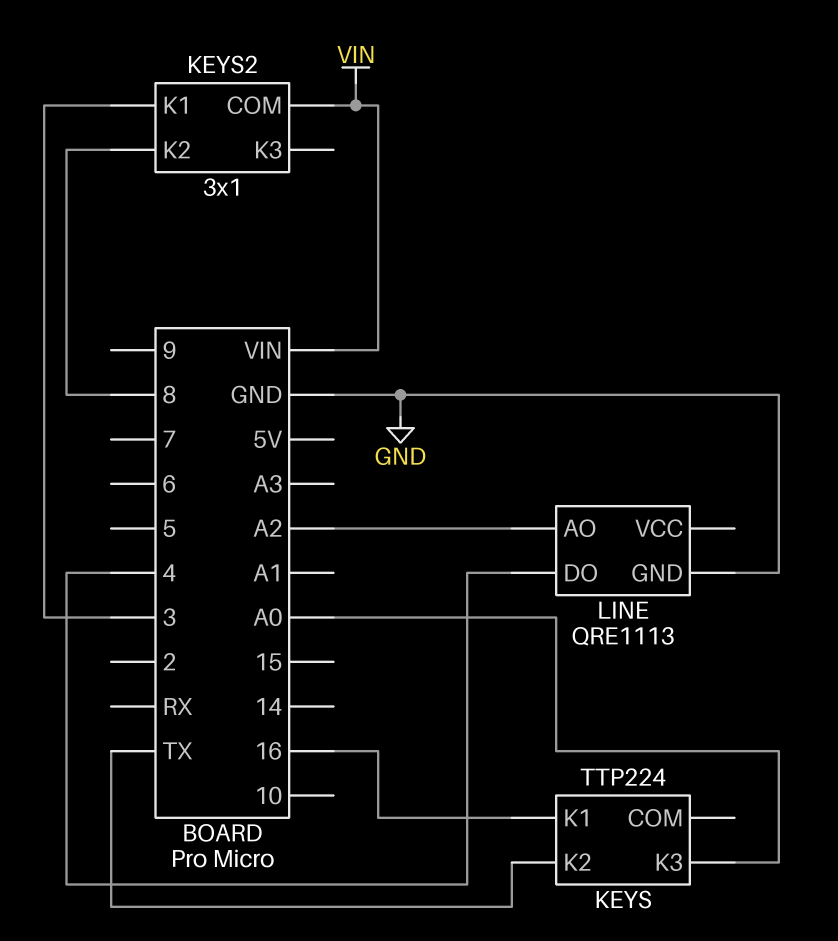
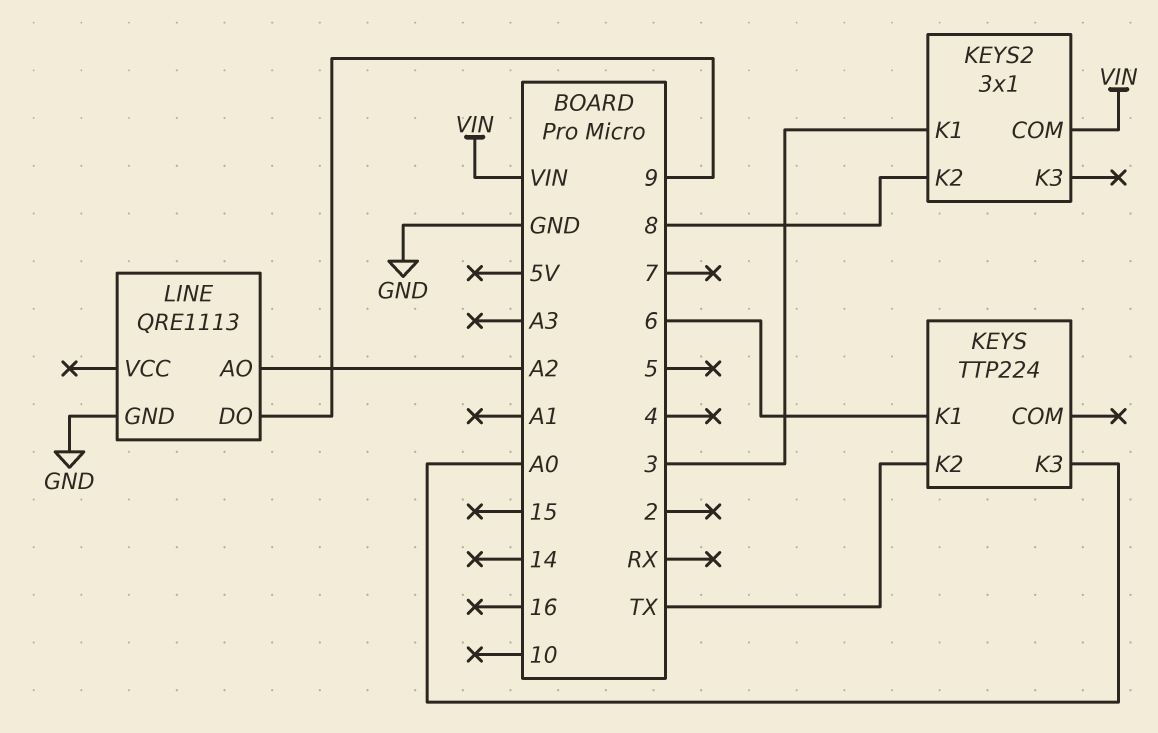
KEYS pin K1: 16 -> 6
LINE pin DO: 4 -> 9

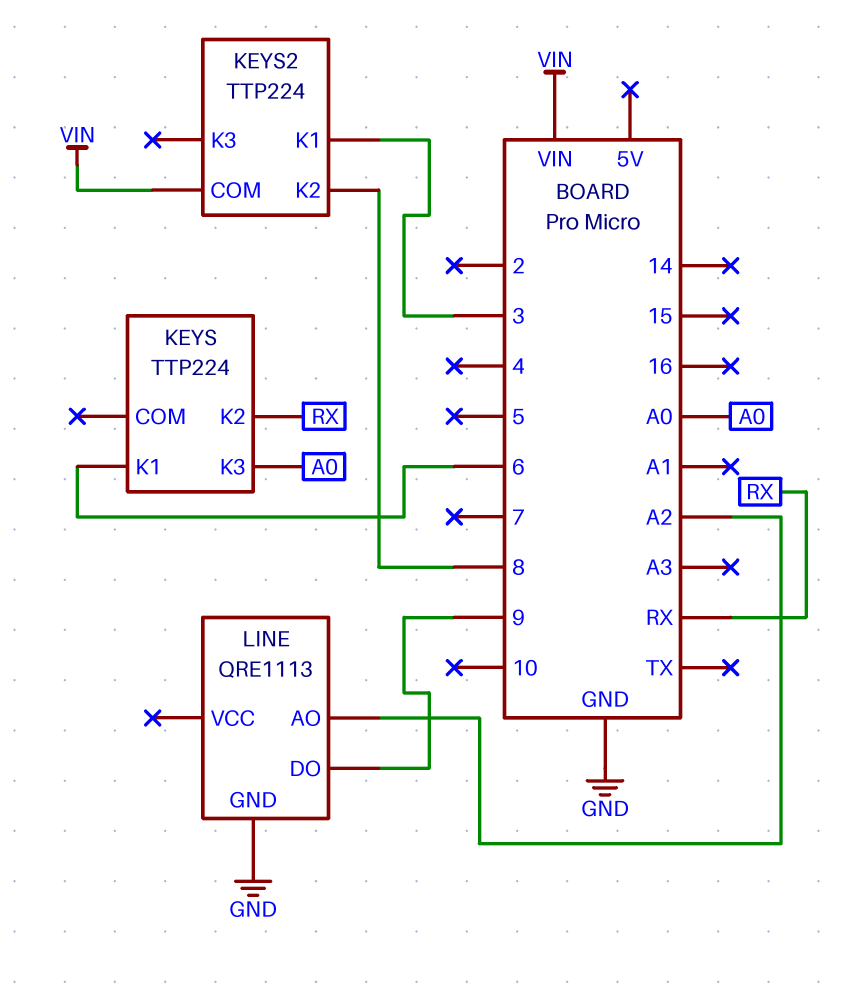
KEYS pin K2: TX -> RX
KEYS2: 3x1 -> TTP224

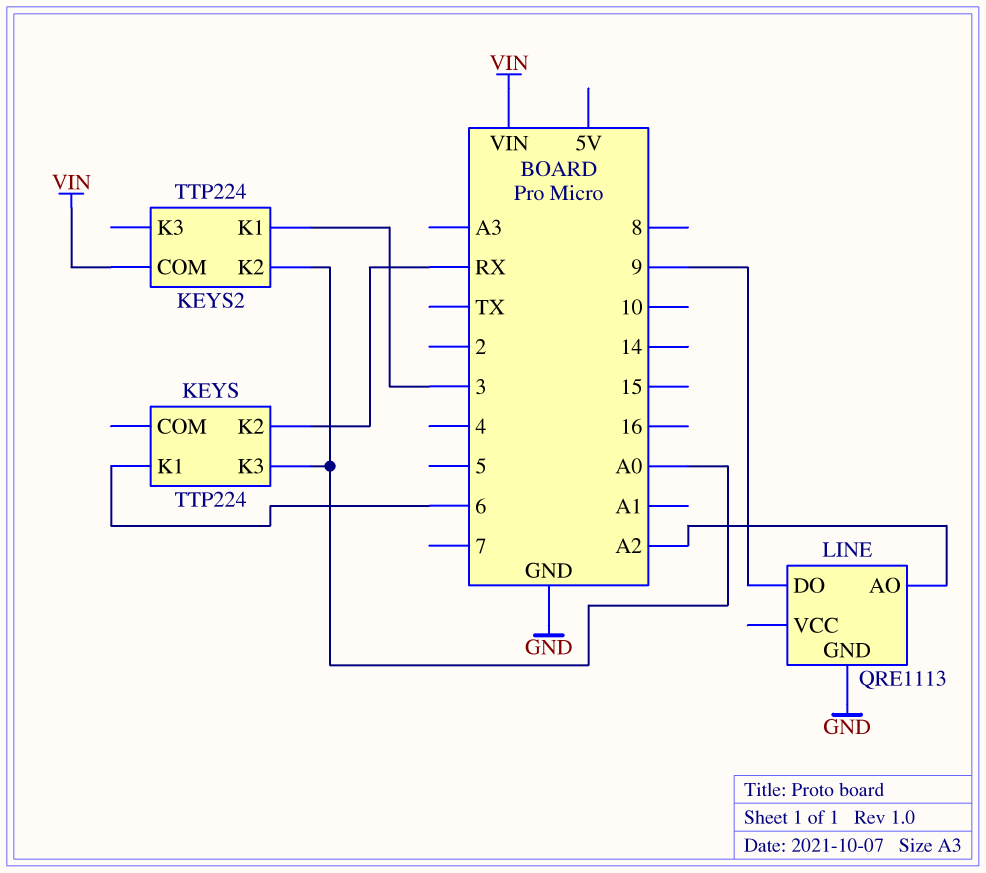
KEYS2 pin K2: 8 -> A0

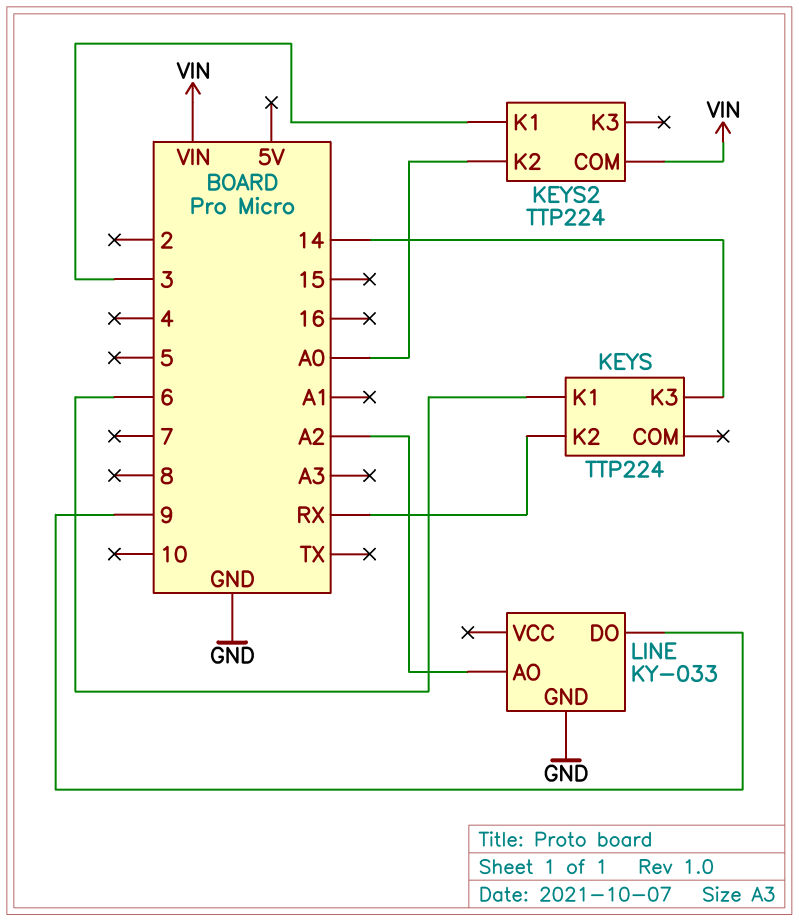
KEYS pin K3: A0 -> 14
LINE: QRE1113 -> KY-033

